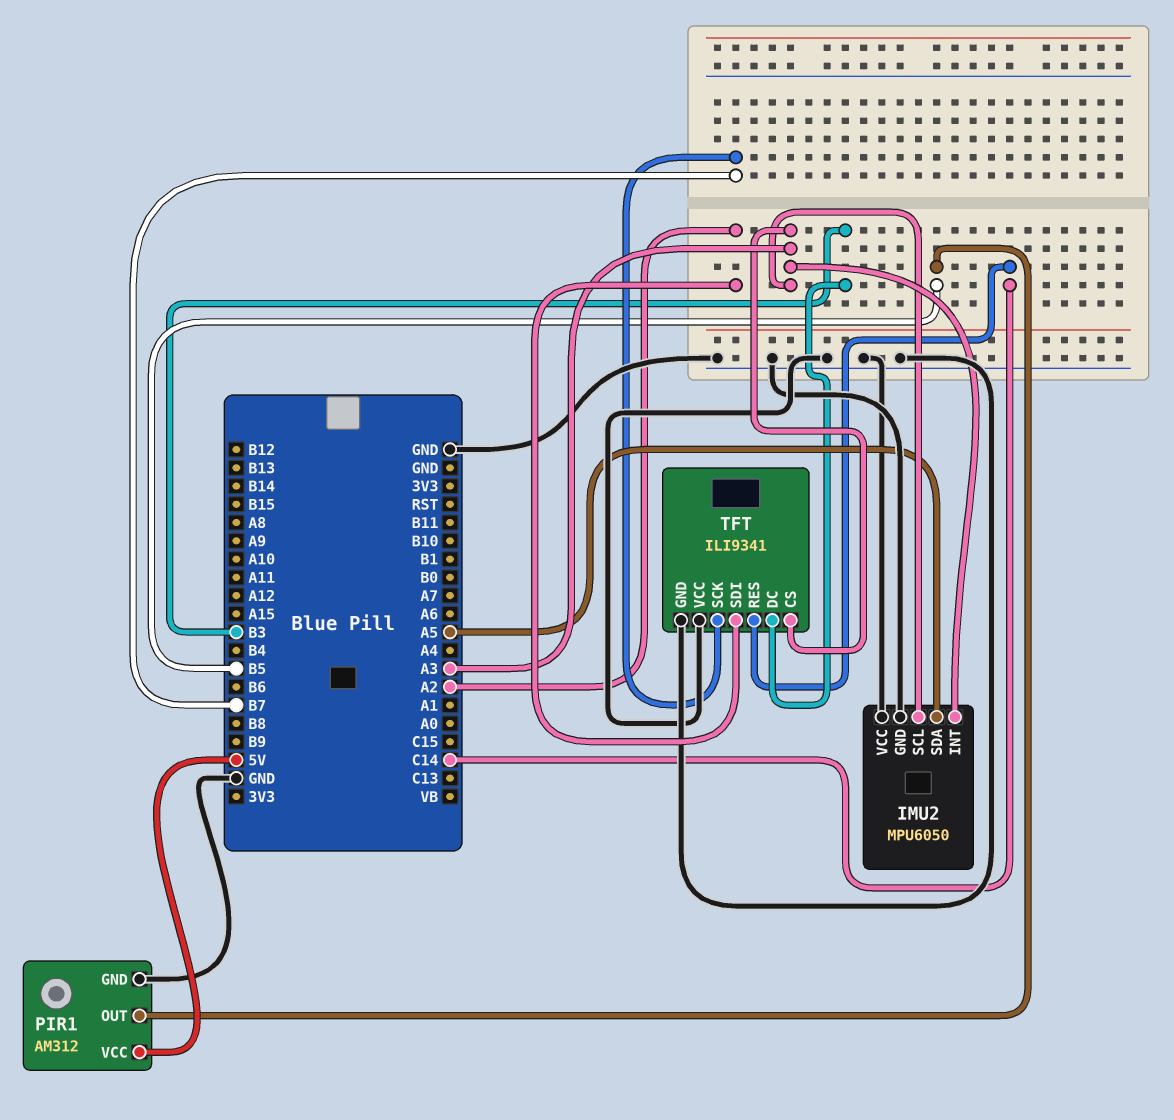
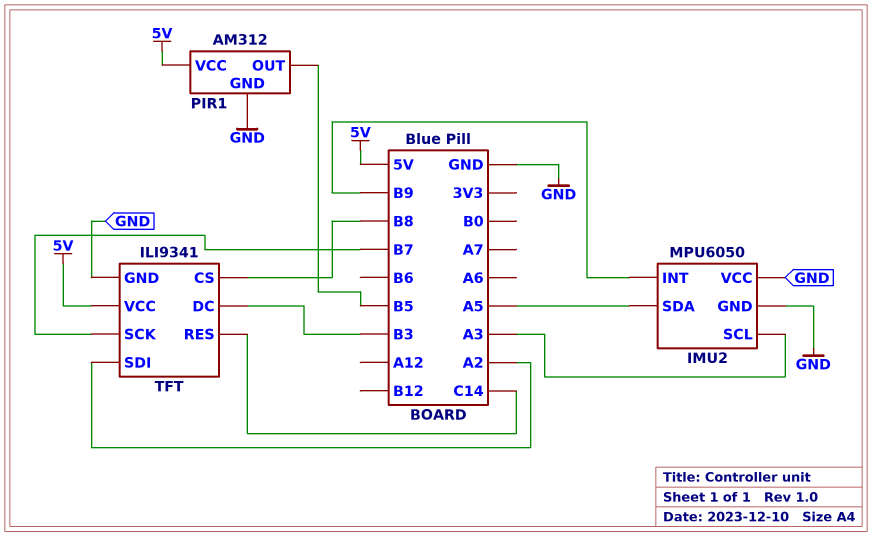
IMU2 pin INT: A3 -> B9
TFT pin CS: A3 -> B8
TFT pin VCC: GND -> 5V

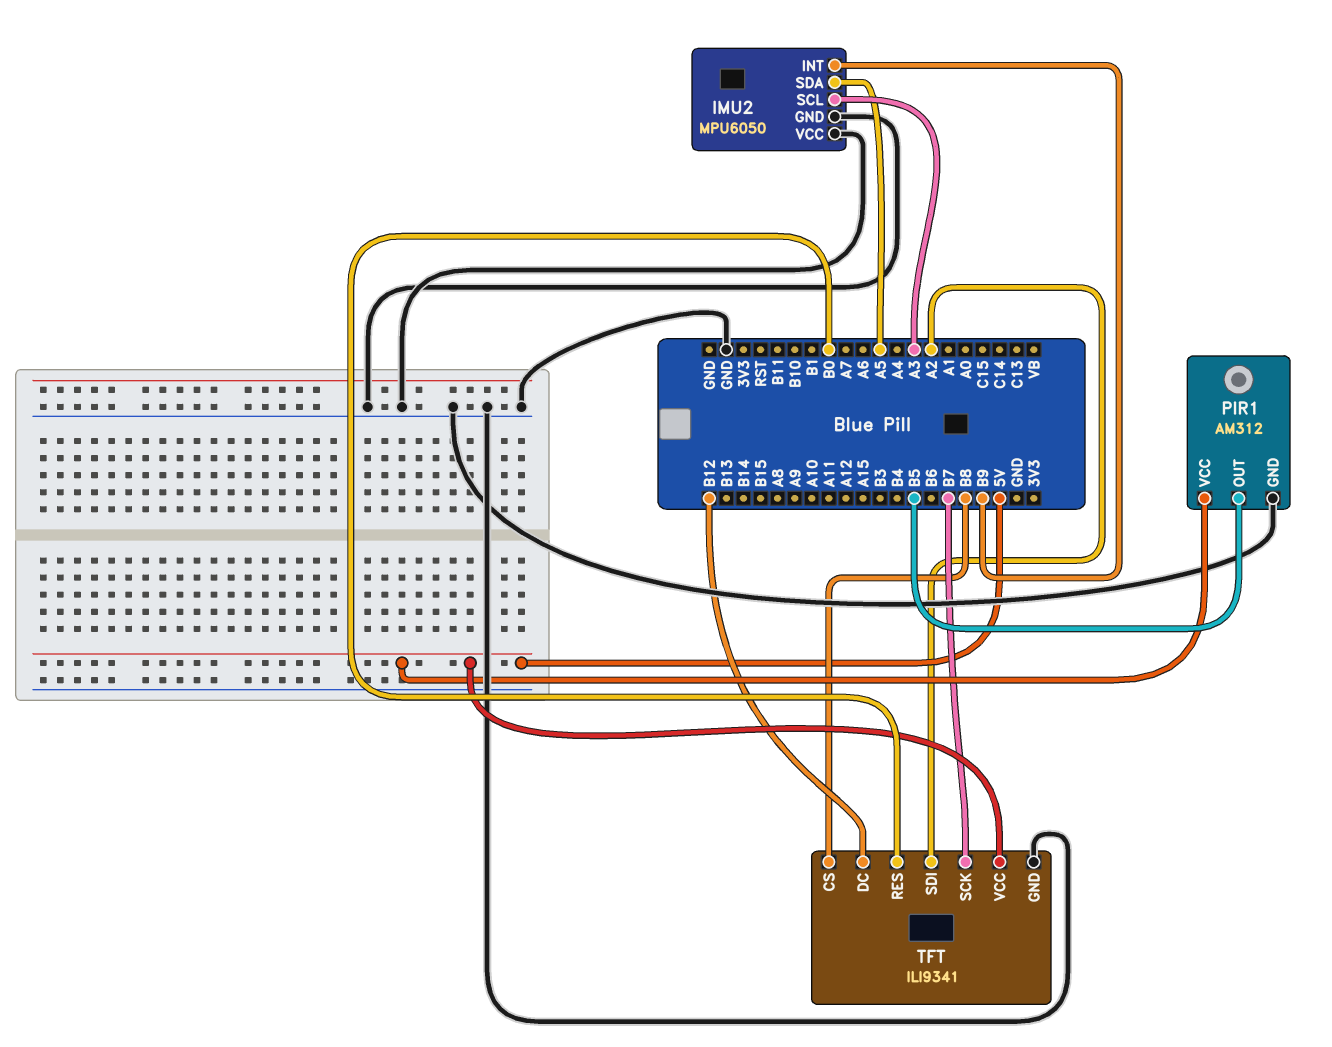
TFT pin DC: B3 -> B12
TFT pin RES: C14 -> B0

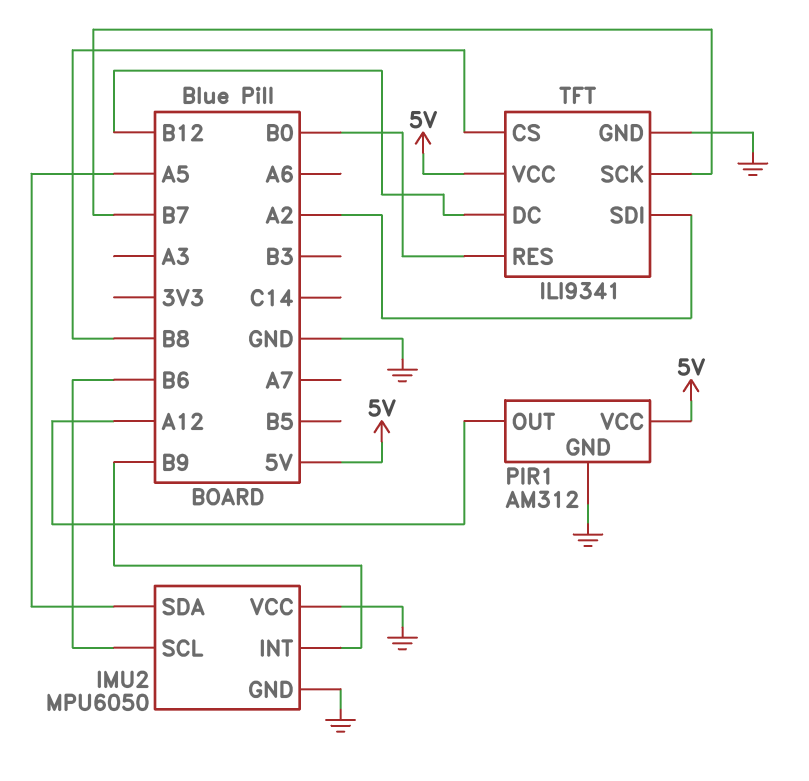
IMU2 pin SCL: A3 -> B6
PIR1 pin OUT: B5 -> A12

